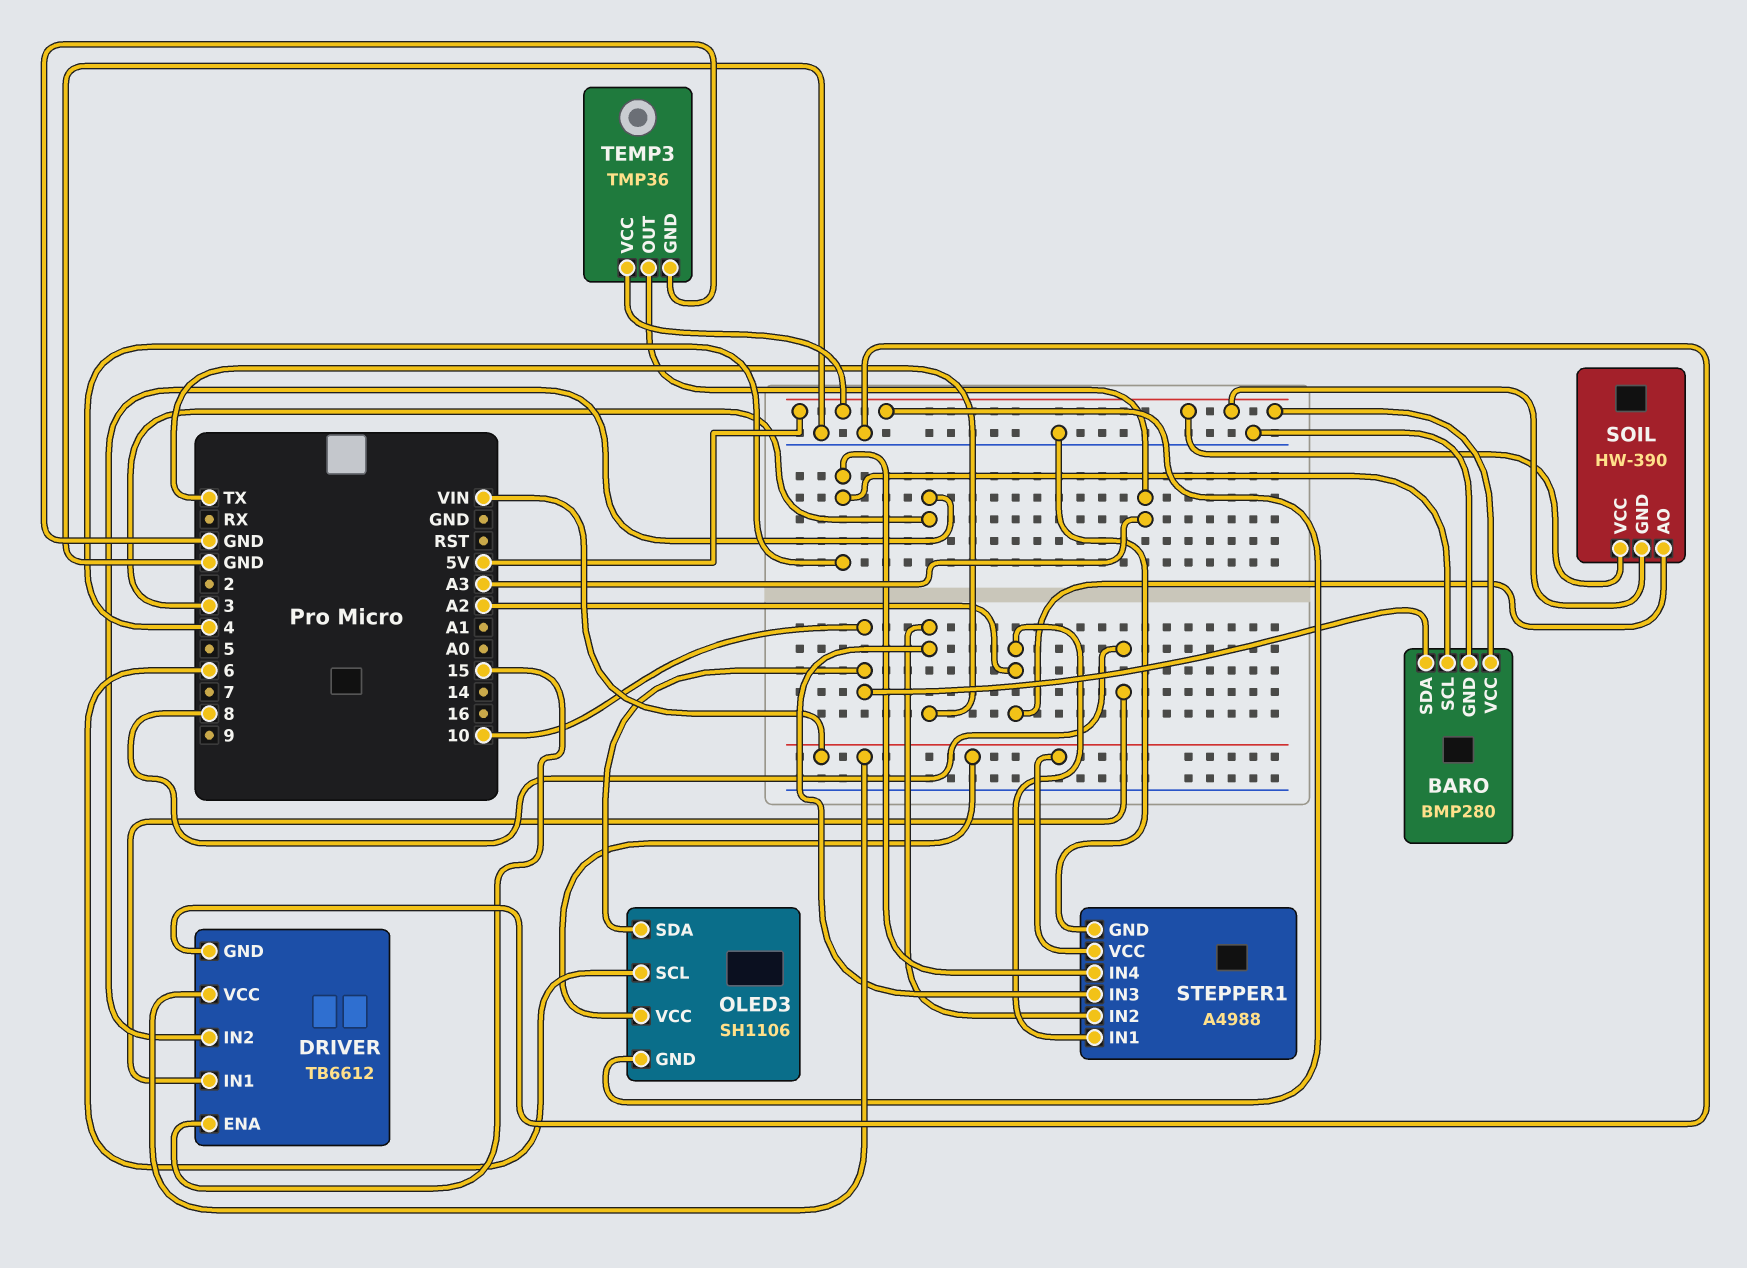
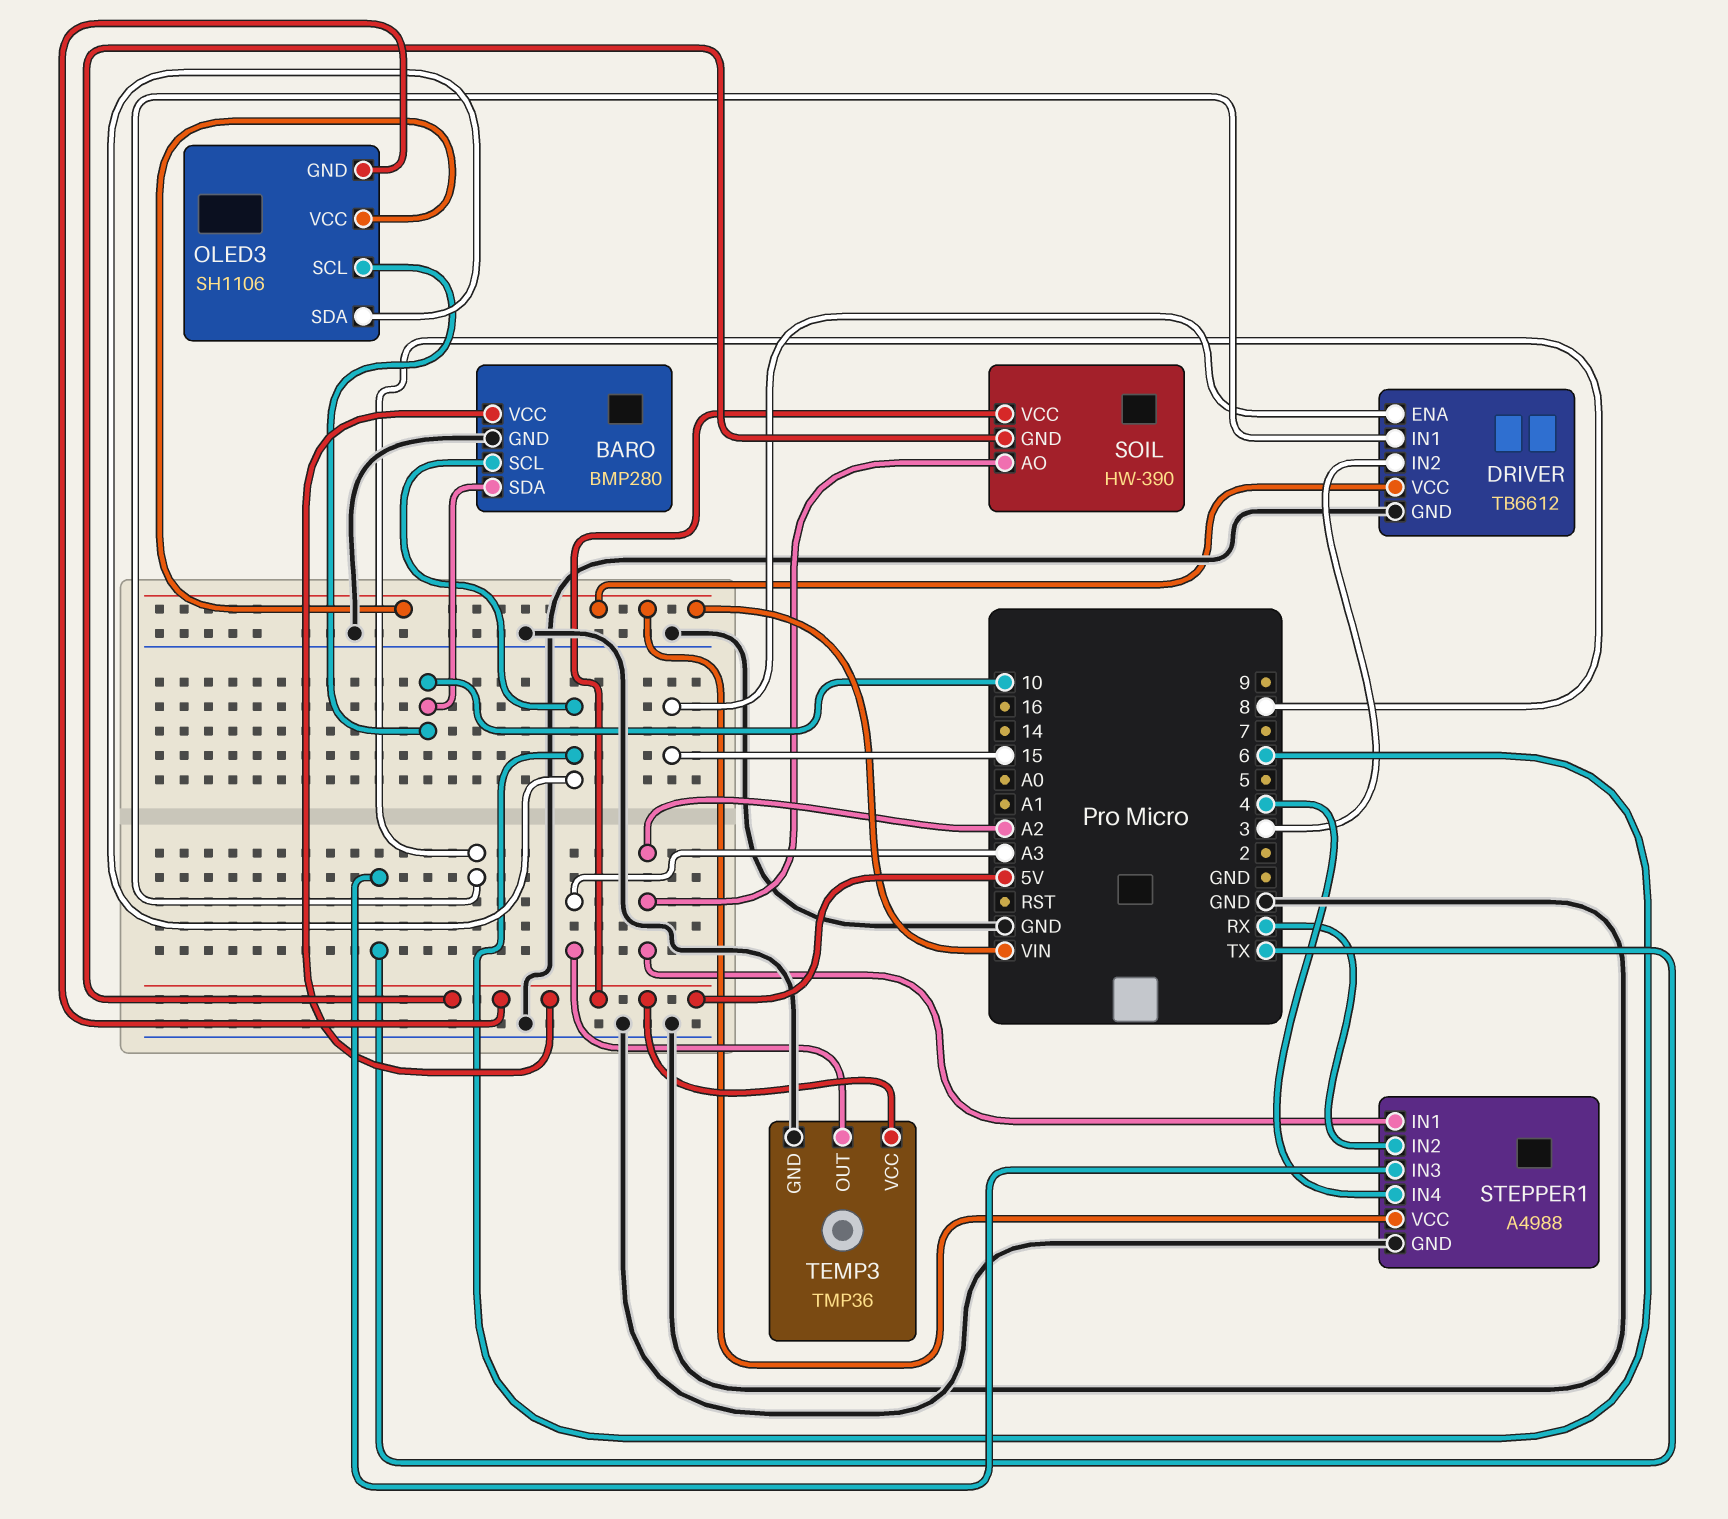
BARO pin SCL: 4 -> 6
OLED3 pin SCL: 6 -> 10
OLED3 pin SDA: 10 -> 6
STEPPER1 pin IN2: TX -> RX

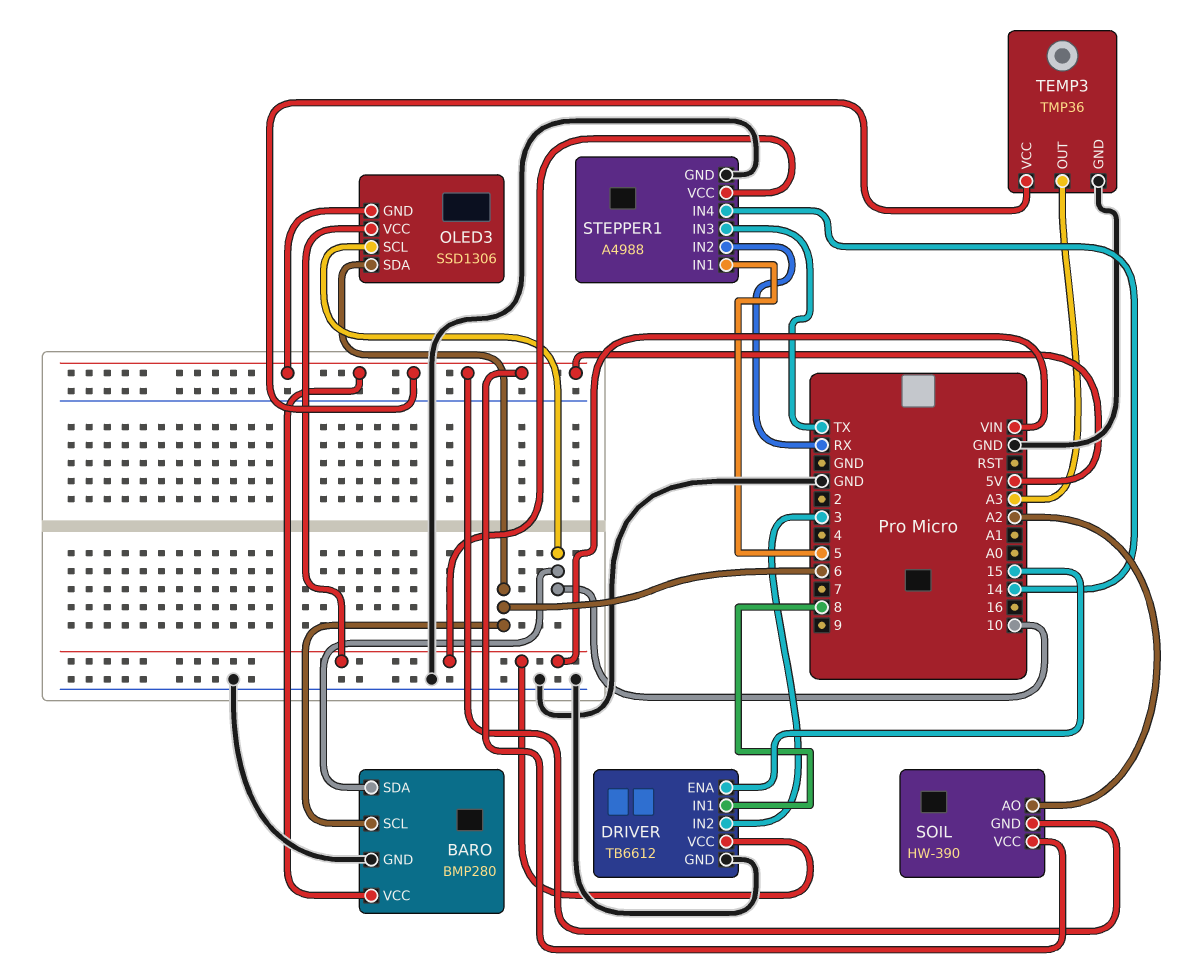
OLED3: SH1106 -> SSD1306
STEPPER1 pin IN1: A2 -> 5
STEPPER1 pin IN4: 4 -> 14

